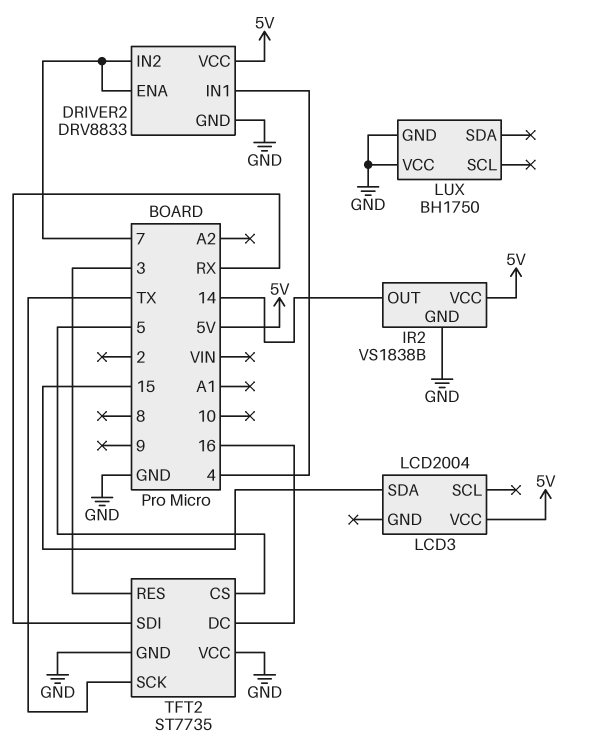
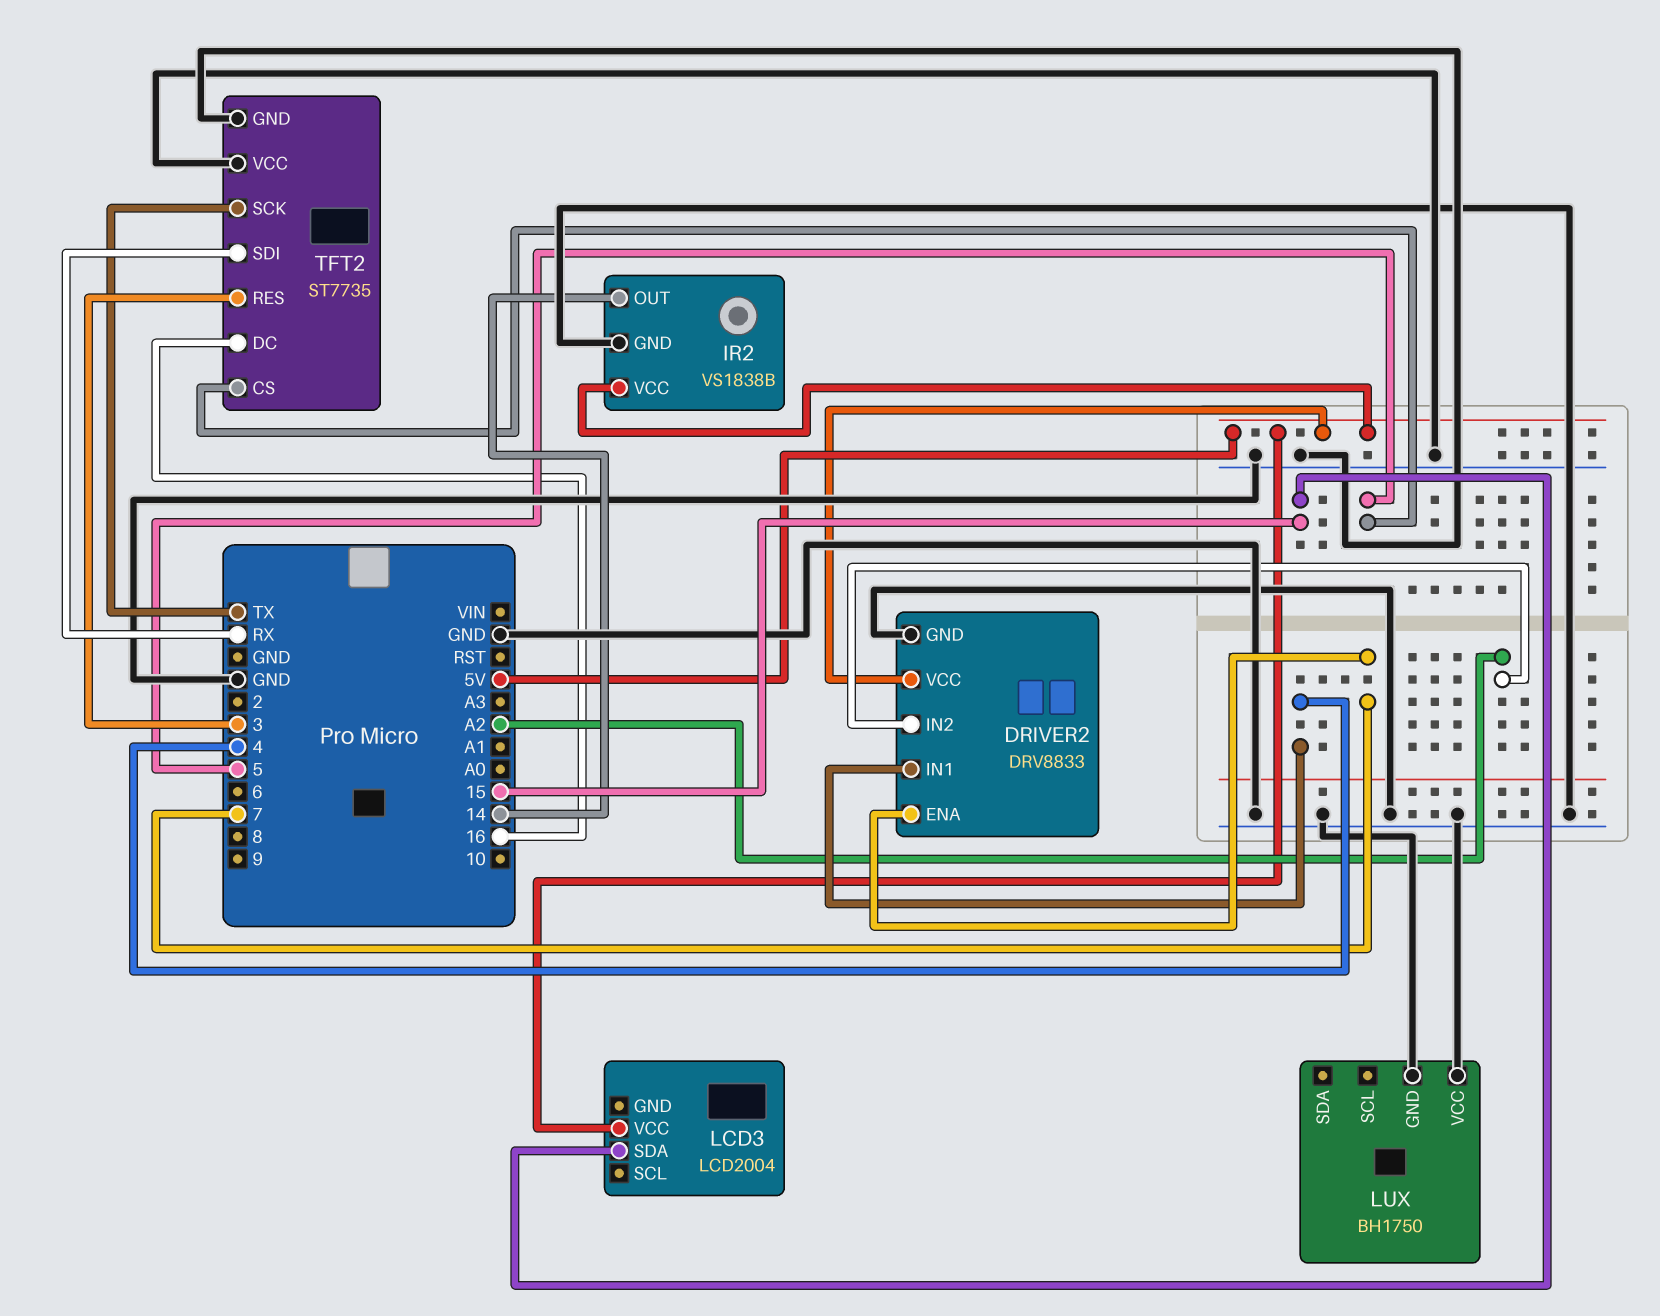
DRIVER2 pin IN2: 7 -> A2

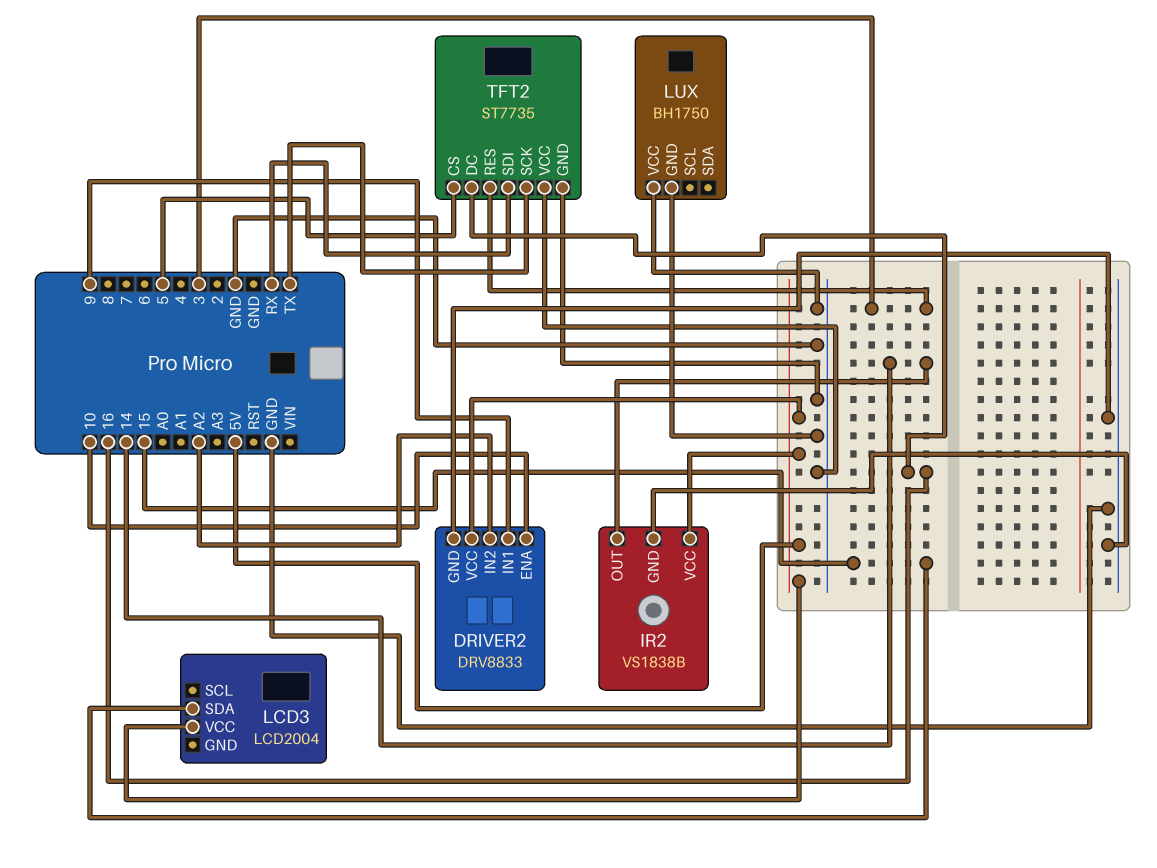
DRIVER2 pin ENA: 7 -> 10
DRIVER2 pin IN1: 4 -> 9

